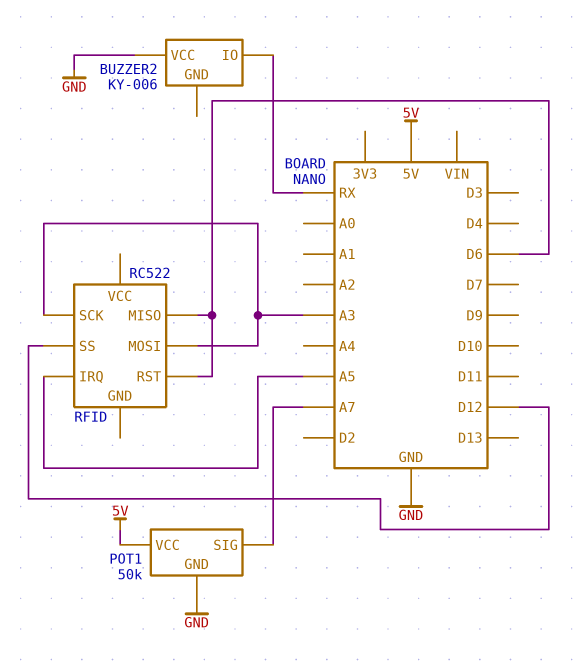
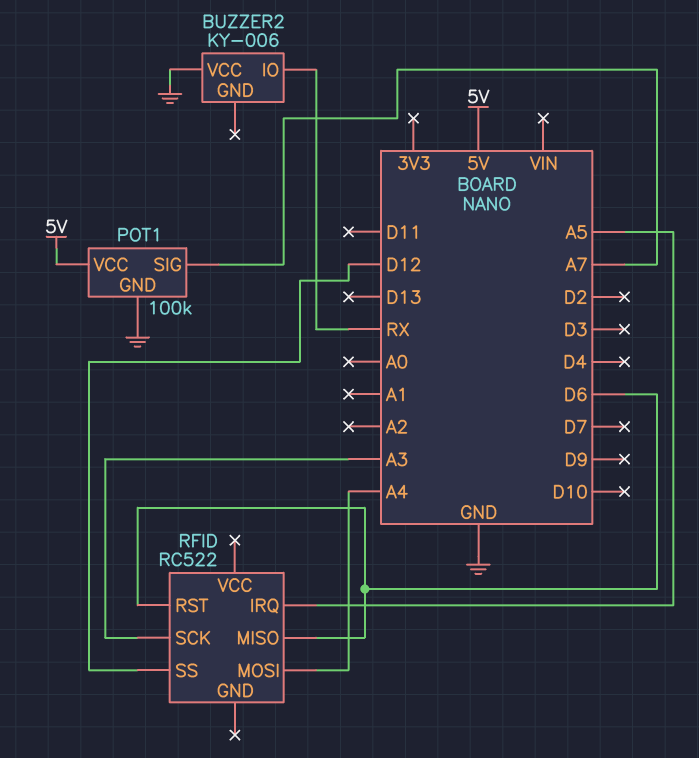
POT1: 50k -> 100k
RFID pin MOSI: A3 -> A4

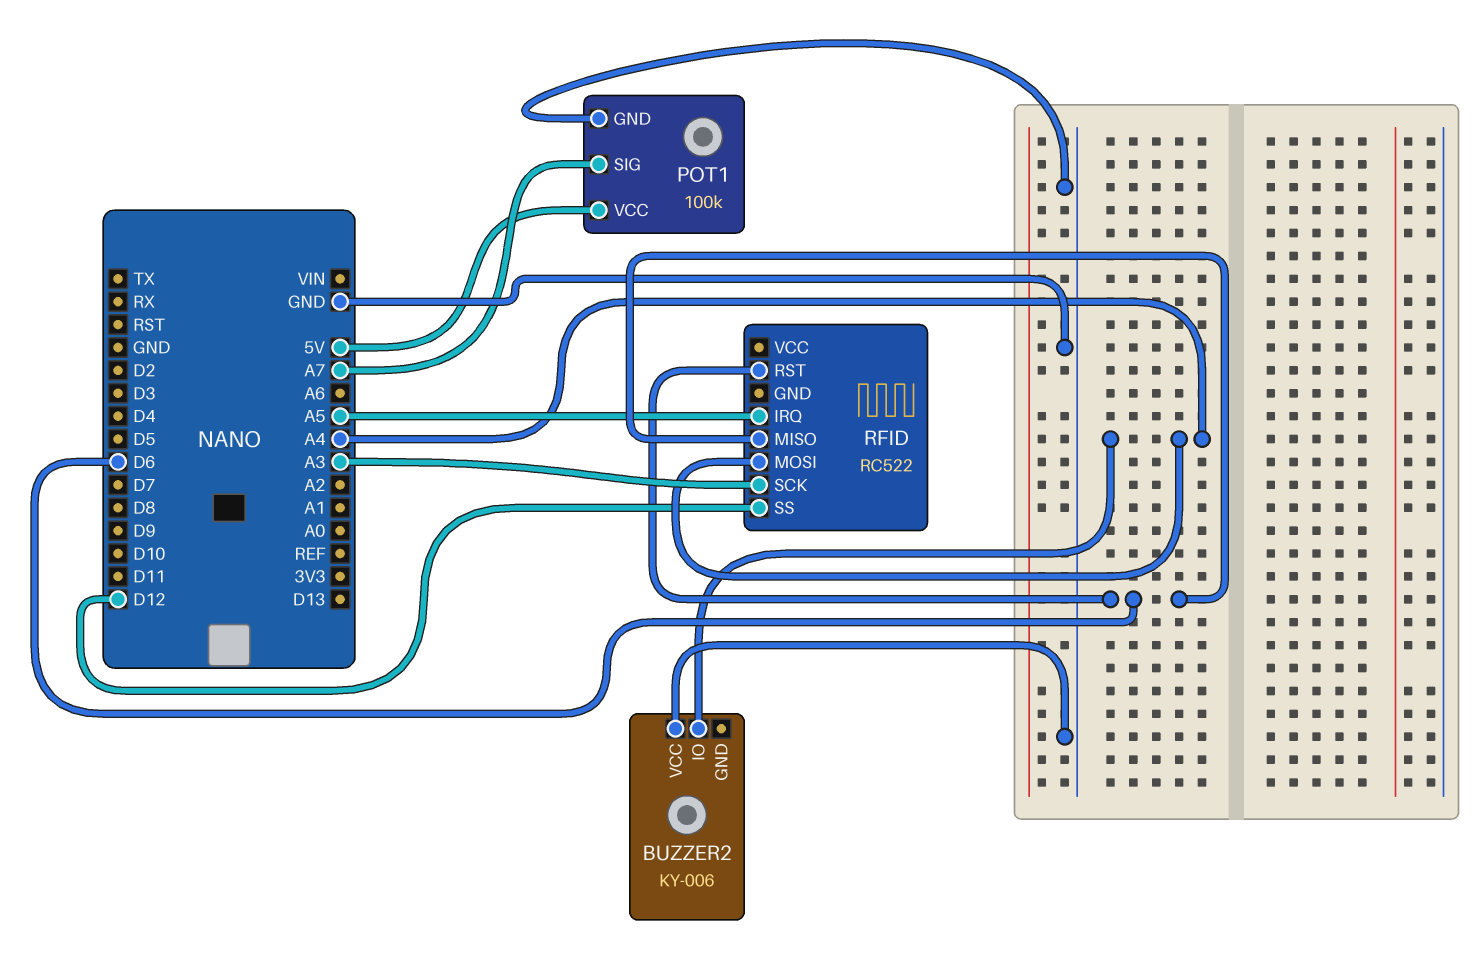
BUZZER2 pin IO: RX -> A4

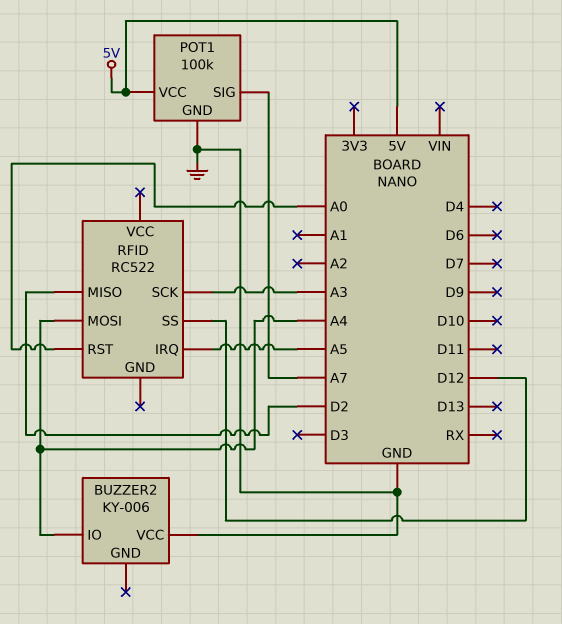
RFID pin MISO: D6 -> D2
RFID pin RST: D6 -> A0

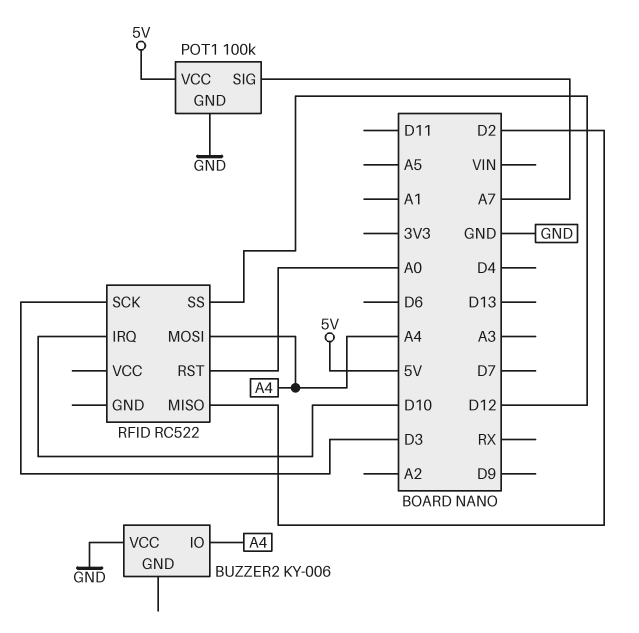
RFID pin IRQ: A5 -> D10
RFID pin SCK: A3 -> D3

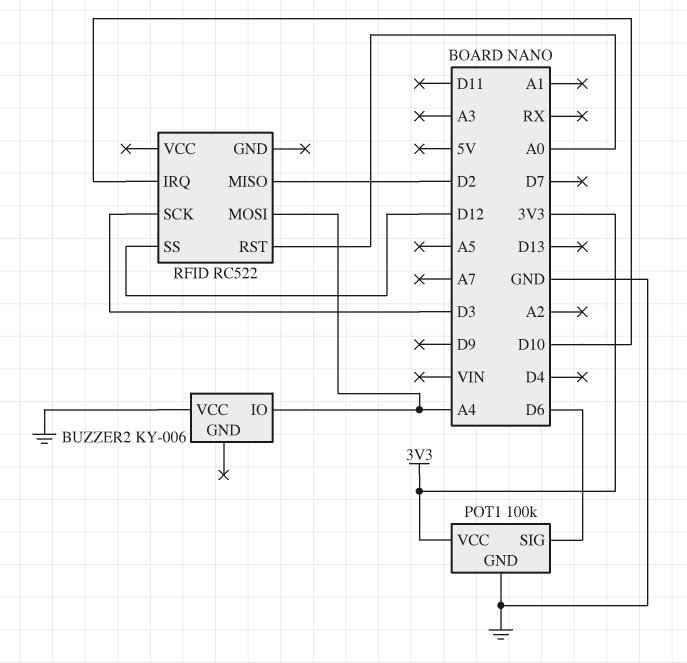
POT1 pin SIG: A7 -> D6
POT1 pin VCC: 5V -> 3V3

